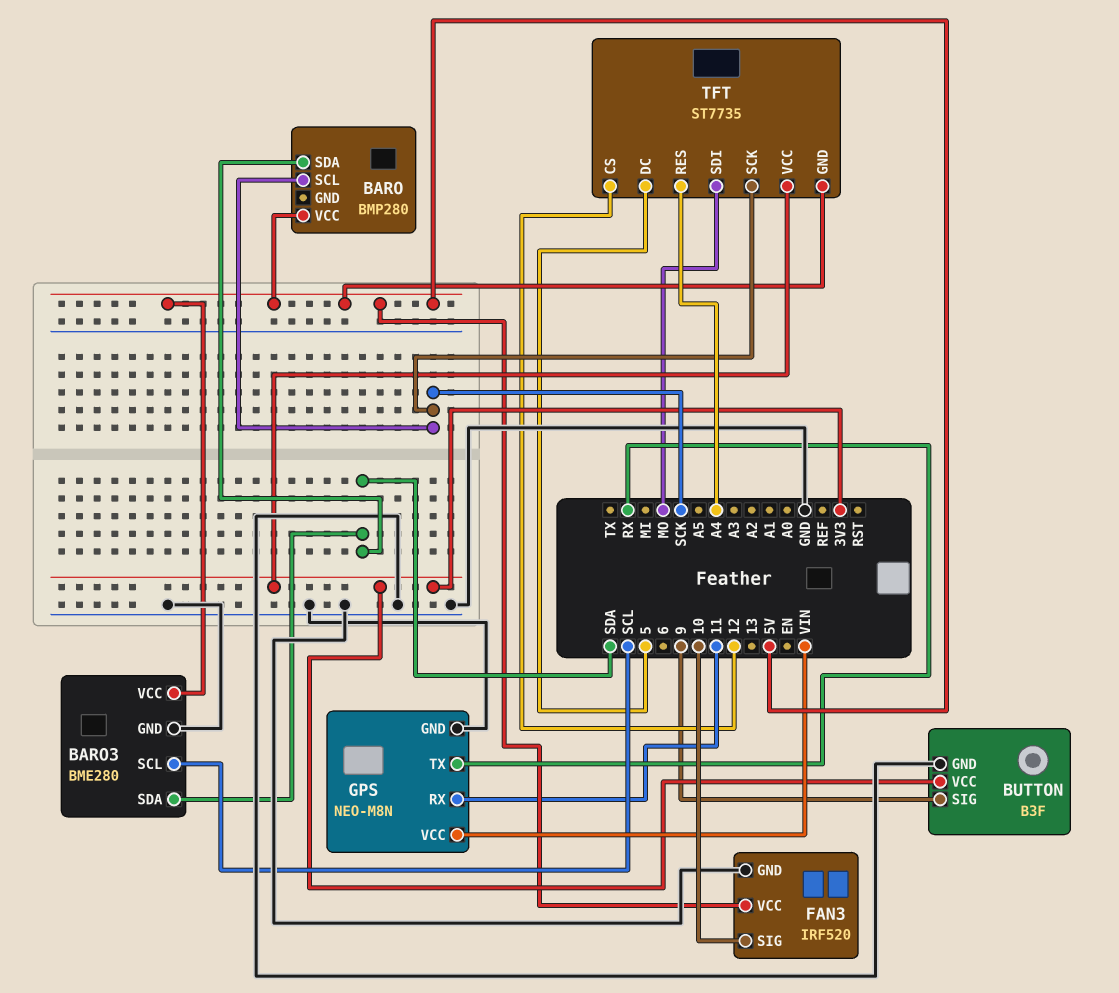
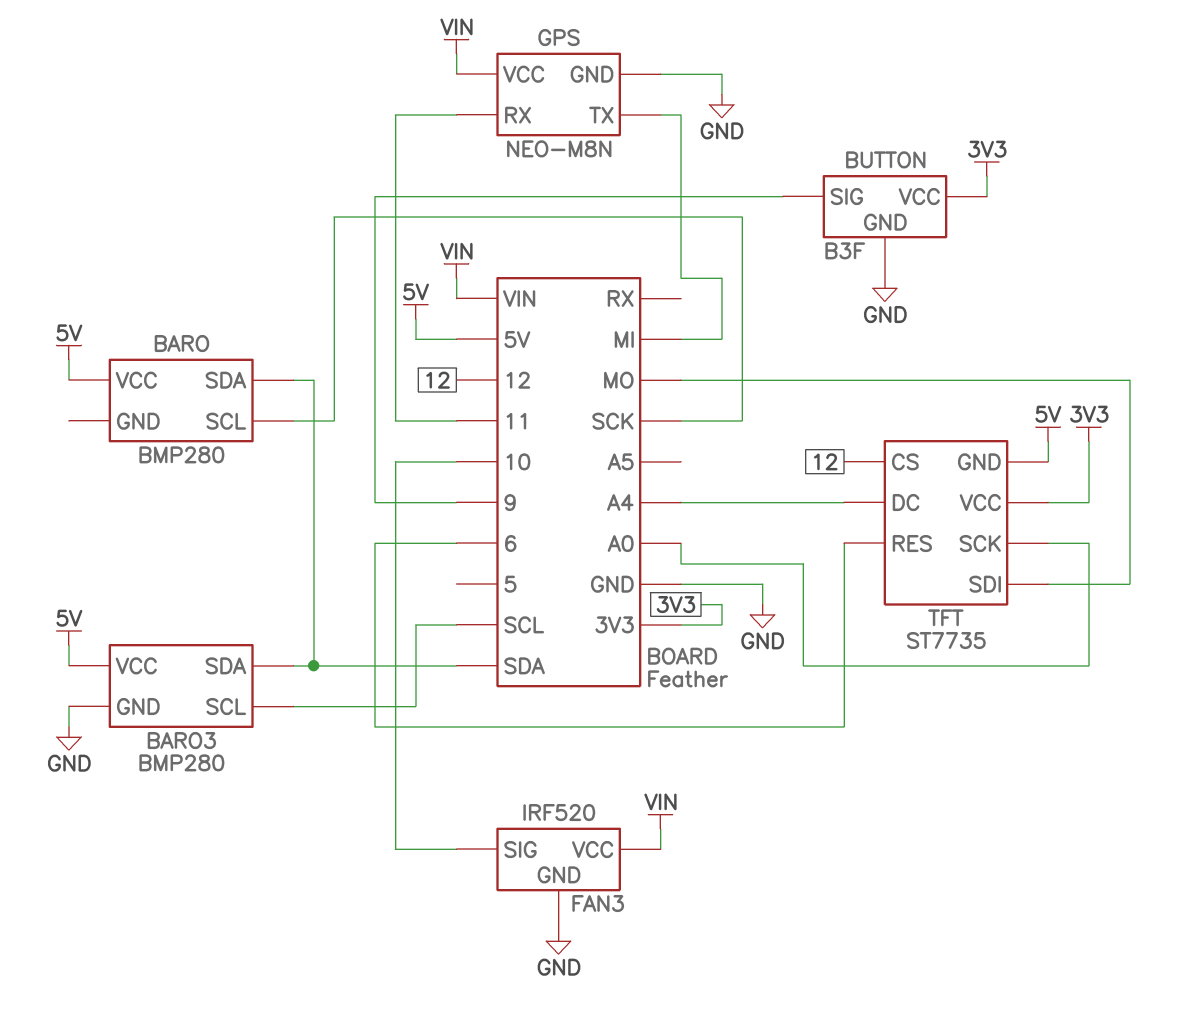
BARO3: BME280 -> BMP280
FAN3 pin VCC: 5V -> VIN
GPS pin TX: RX -> MI
TFT pin DC: 5 -> A4
TFT pin RES: A4 -> 6
TFT pin SCK: SCK -> A0

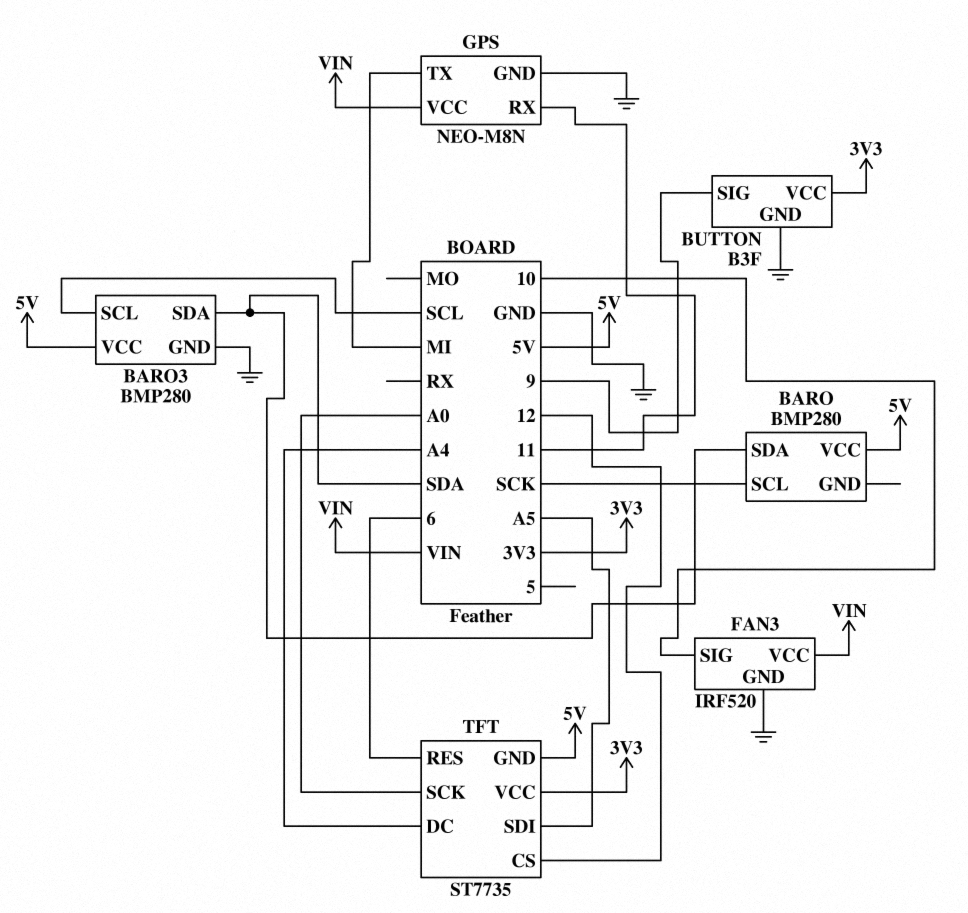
TFT pin SDI: MO -> A5

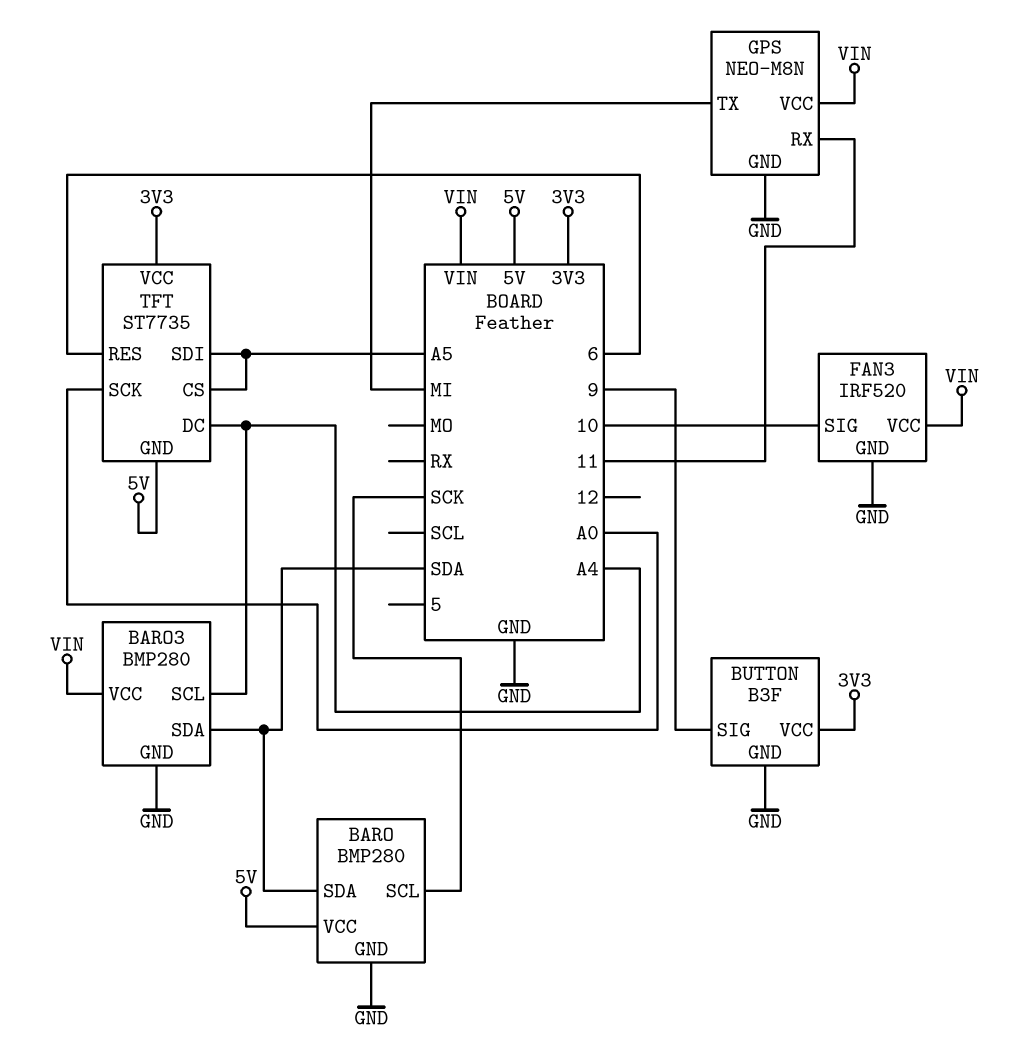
BARO pin GND: none -> GND
BARO3 pin SCL: SCL -> A4
BARO3 pin VCC: 5V -> VIN
TFT pin CS: 12 -> A5

